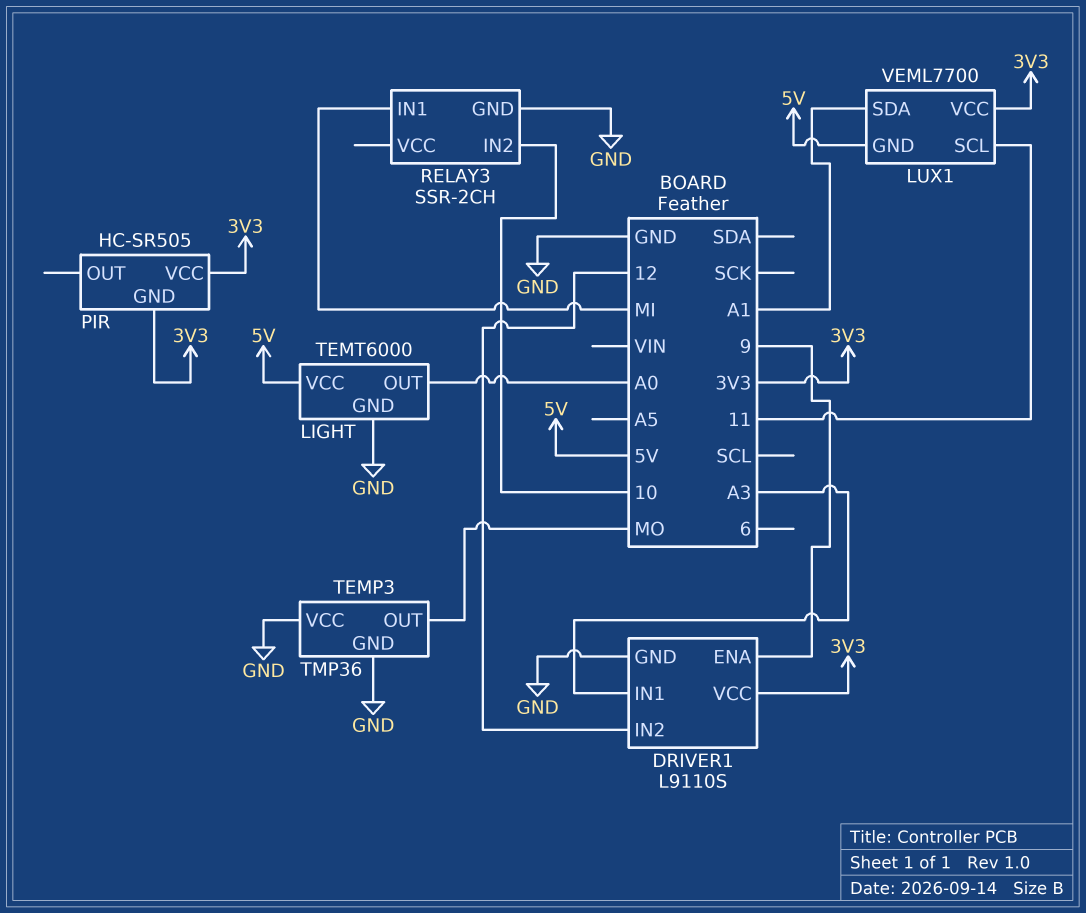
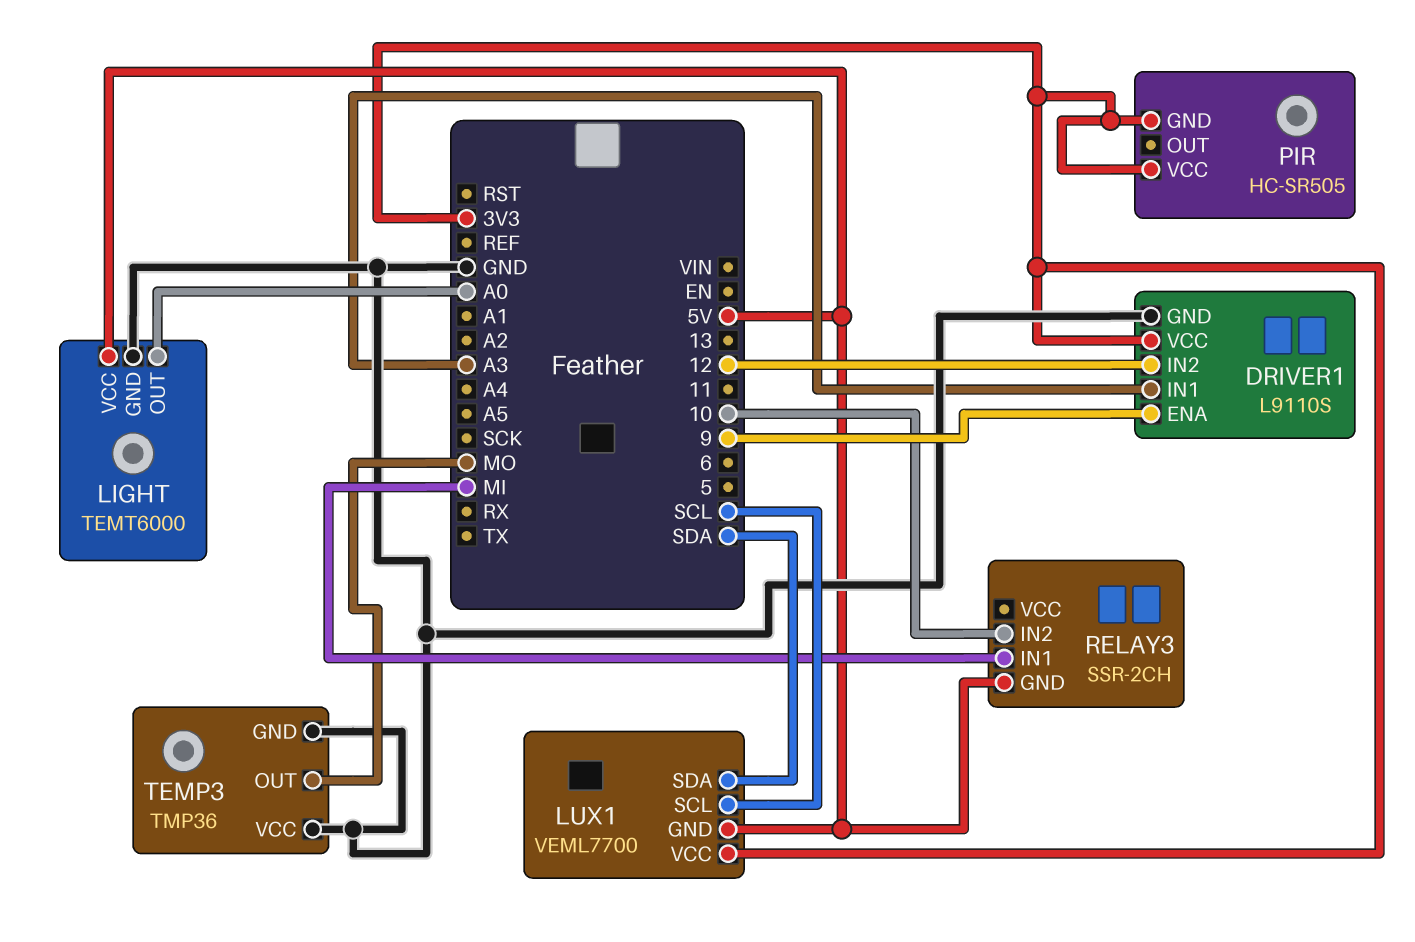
LUX1 pin SCL: 11 -> SCL
LUX1 pin SDA: A1 -> SDA
RELAY3 pin GND: GND -> 5V

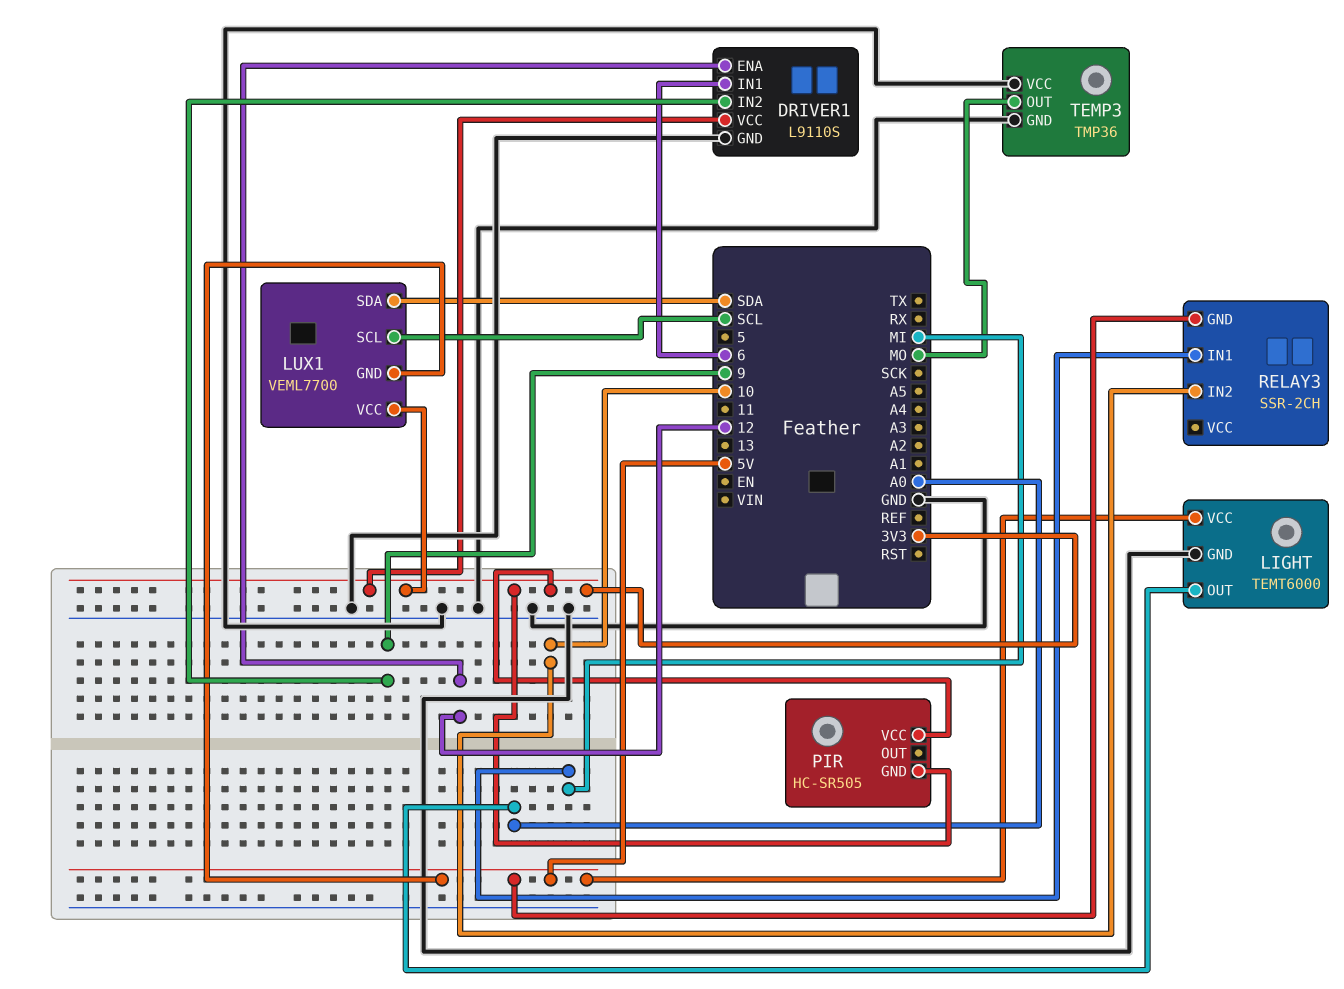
DRIVER1 pin ENA: 9 -> 12
DRIVER1 pin IN1: A3 -> 6
DRIVER1 pin IN2: 12 -> 9

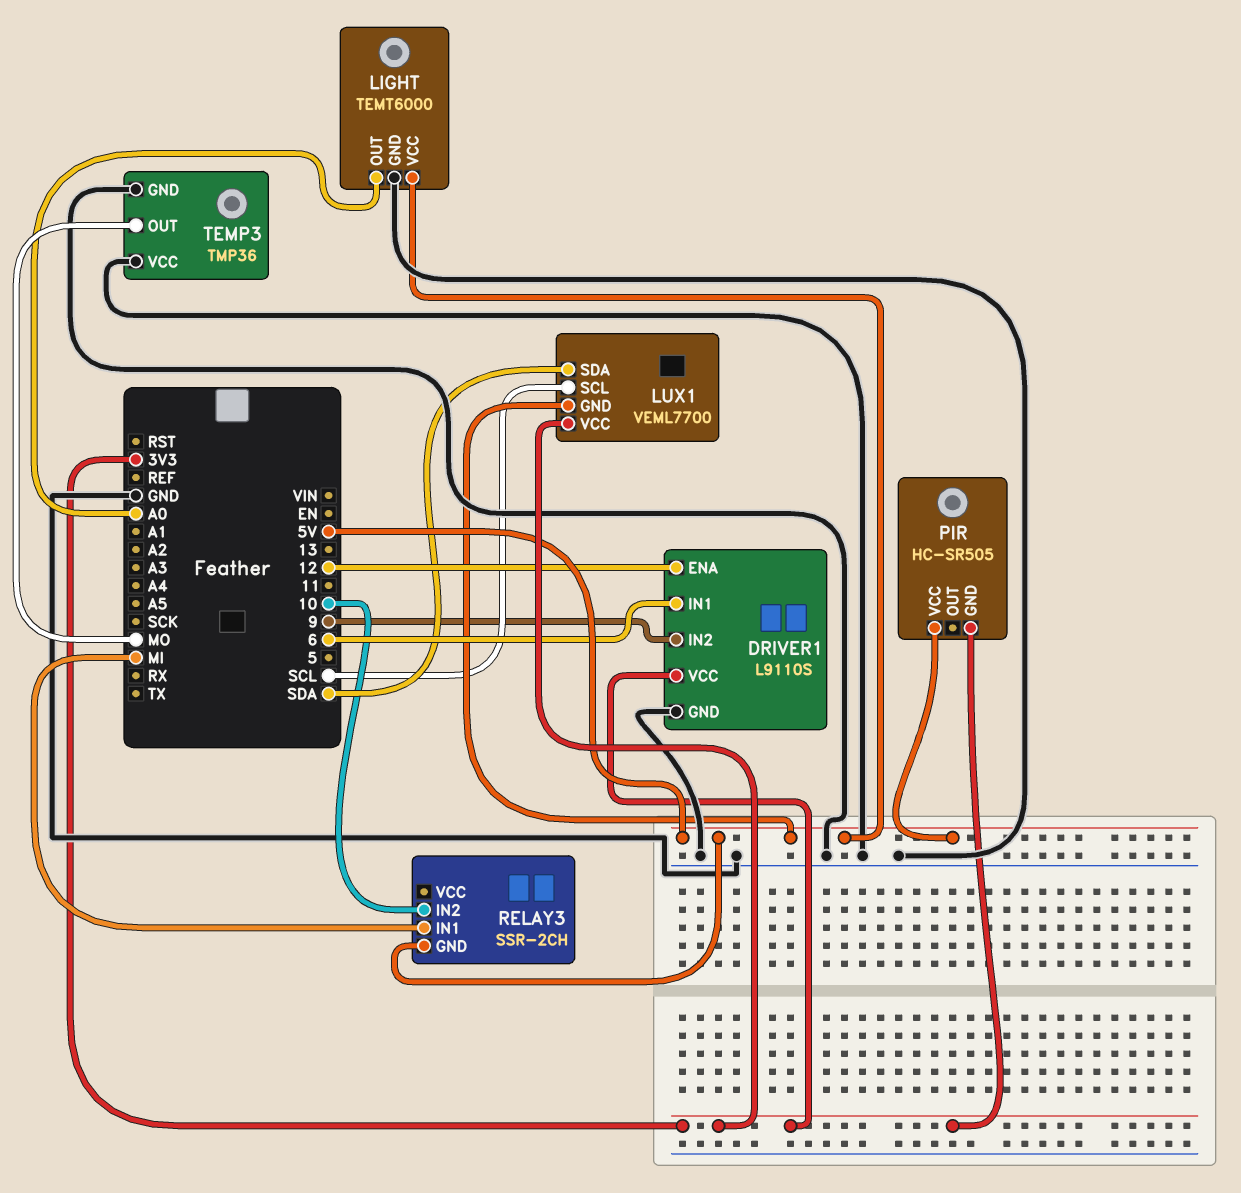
PIR pin VCC: 3V3 -> 5V

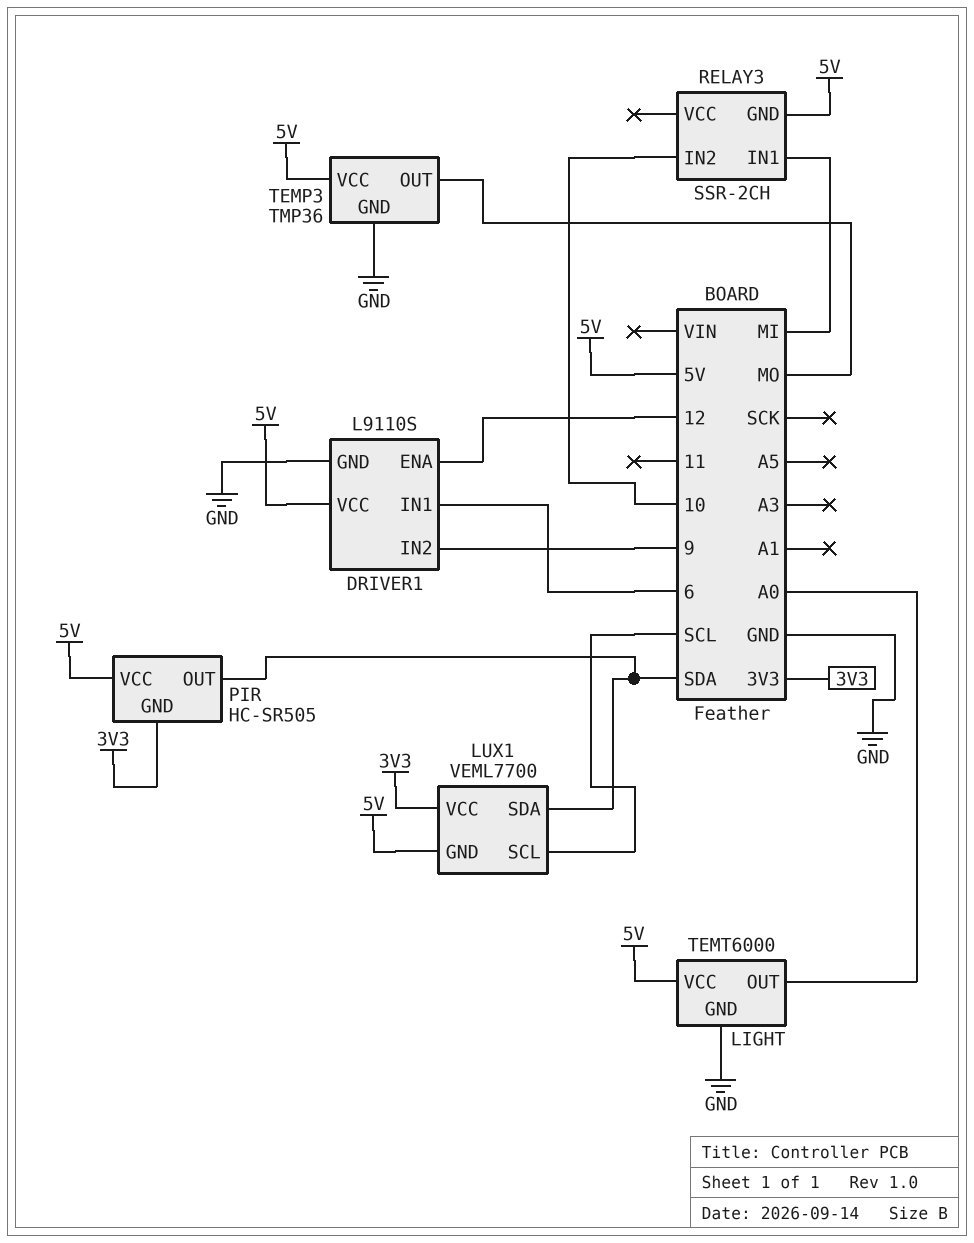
DRIVER1 pin VCC: 3V3 -> 5V
PIR pin OUT: none -> SDA
TEMP3 pin VCC: GND -> 5V

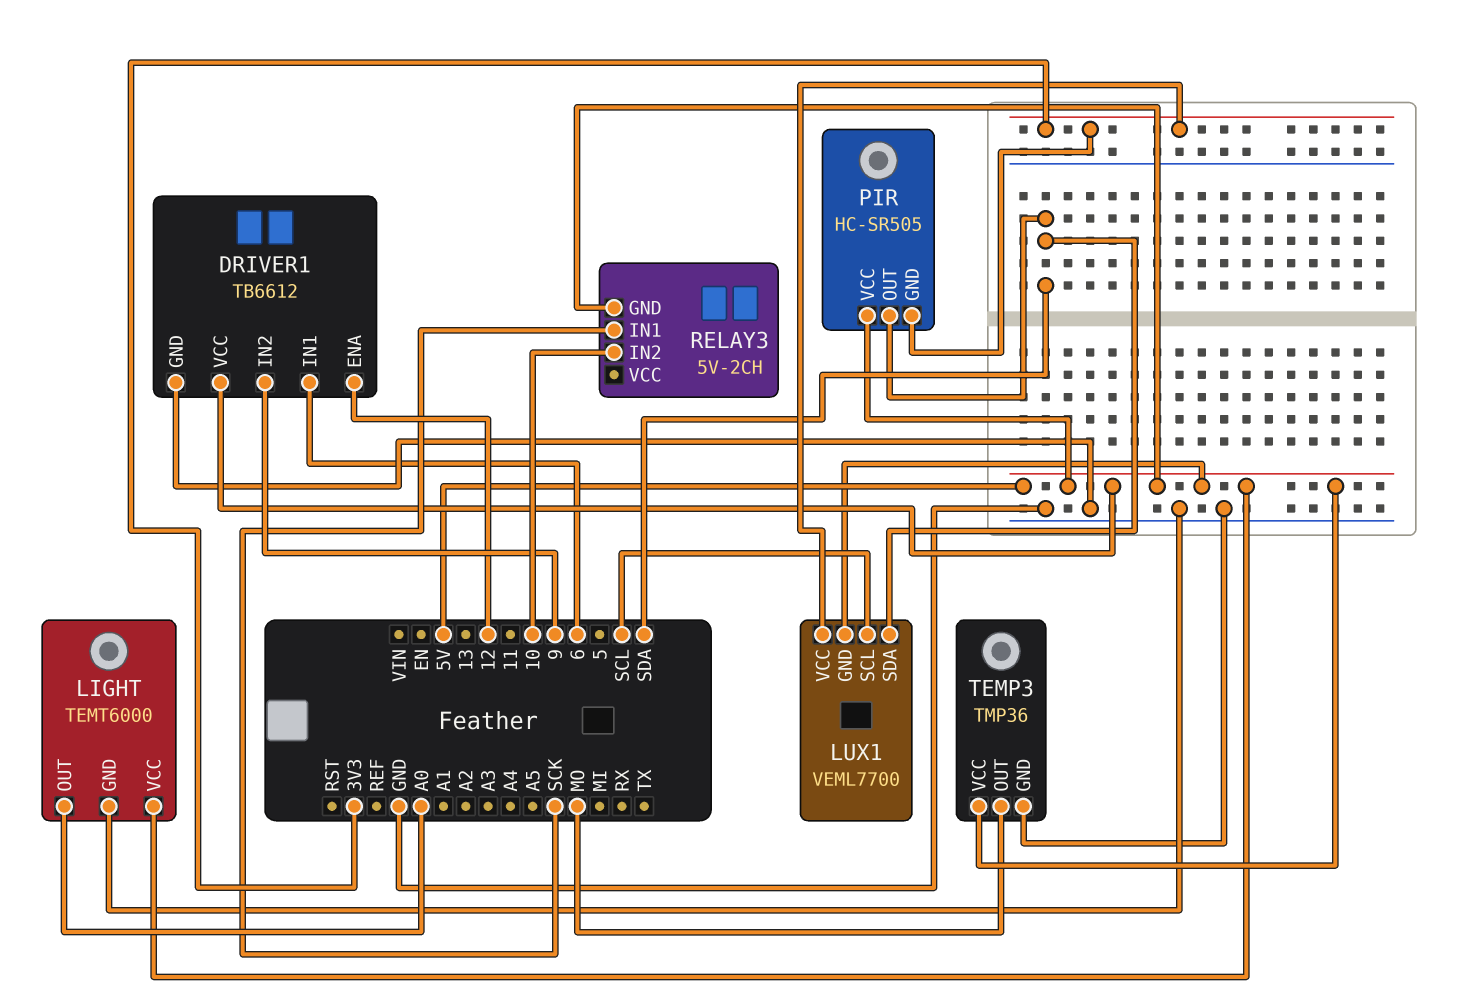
DRIVER1: L9110S -> TB6612
RELAY3: SSR-2CH -> 5V-2CH
RELAY3 pin IN1: MI -> SCK

